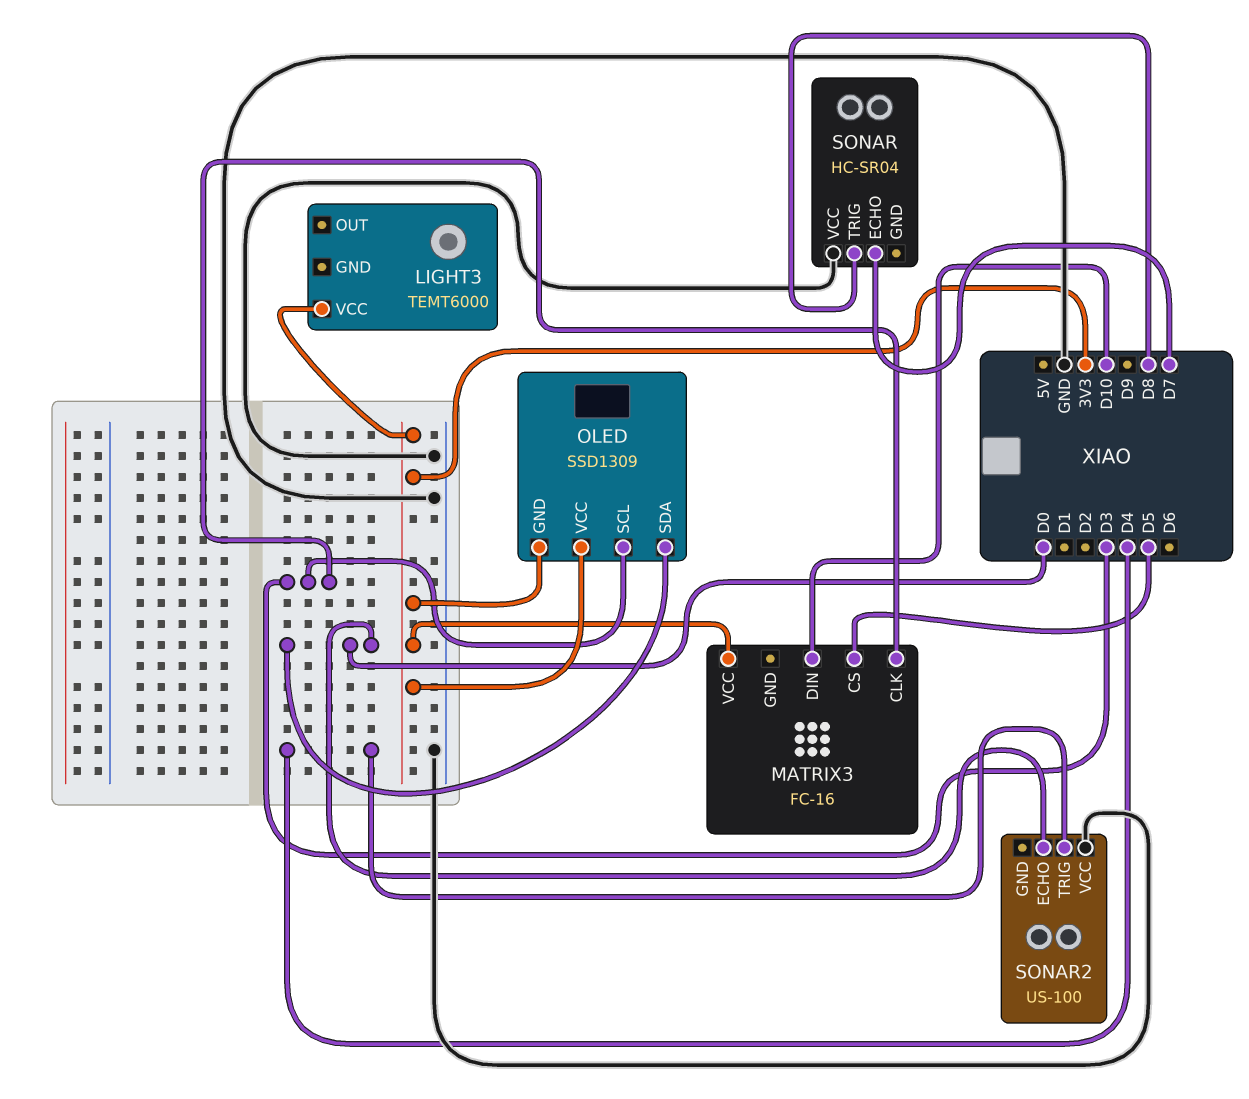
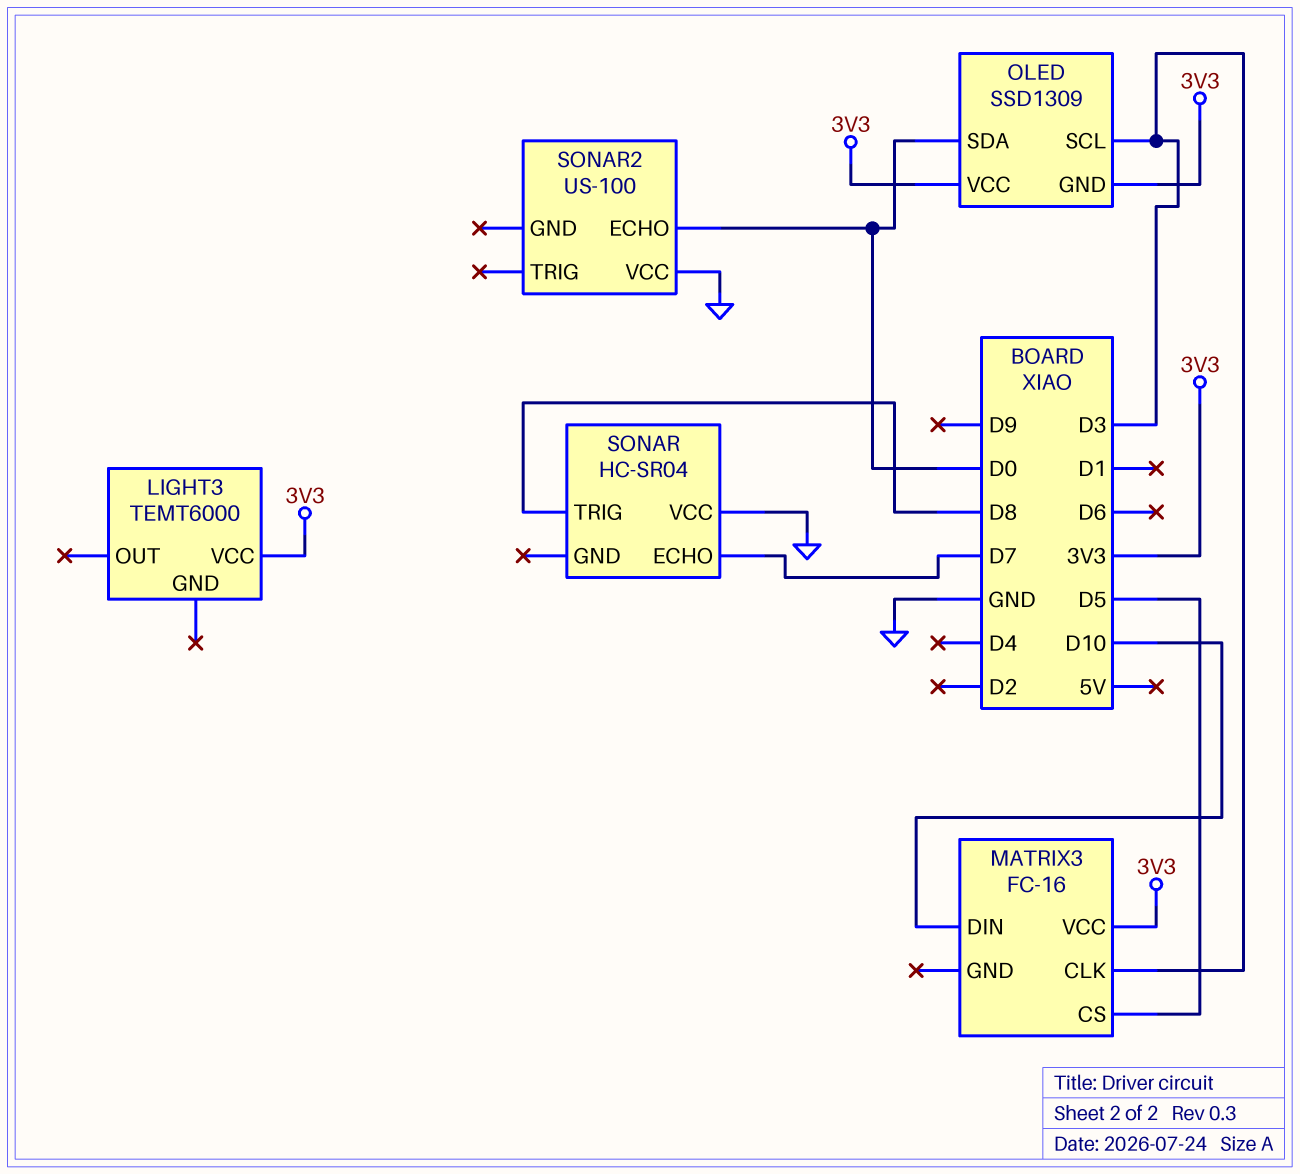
SONAR2 pin TRIG: D4 -> none

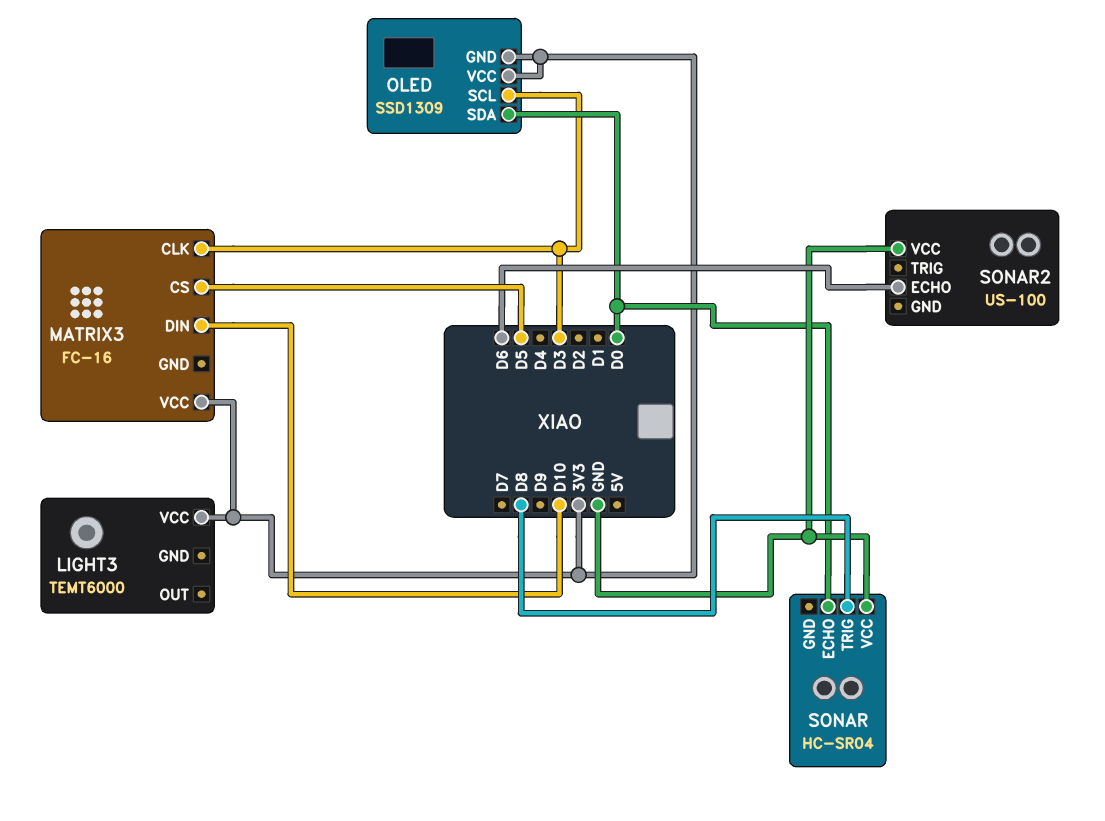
SONAR pin ECHO: D7 -> D0
SONAR2 pin ECHO: D0 -> D6

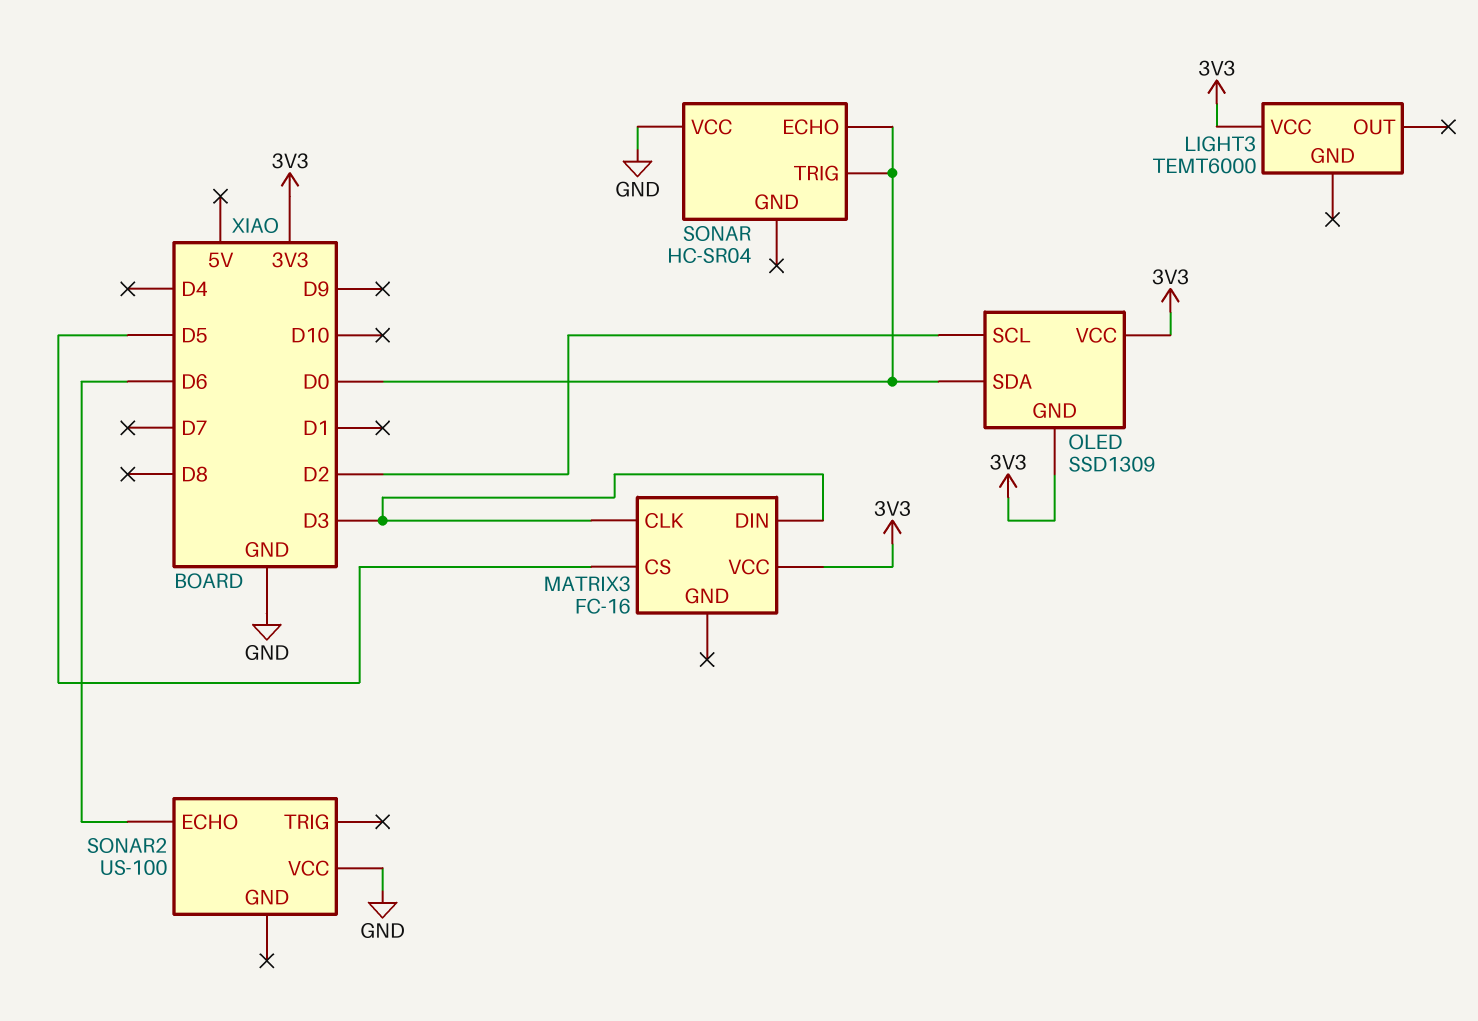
MATRIX3 pin DIN: D10 -> D3
OLED pin SCL: D3 -> D2
SONAR pin TRIG: D8 -> D0

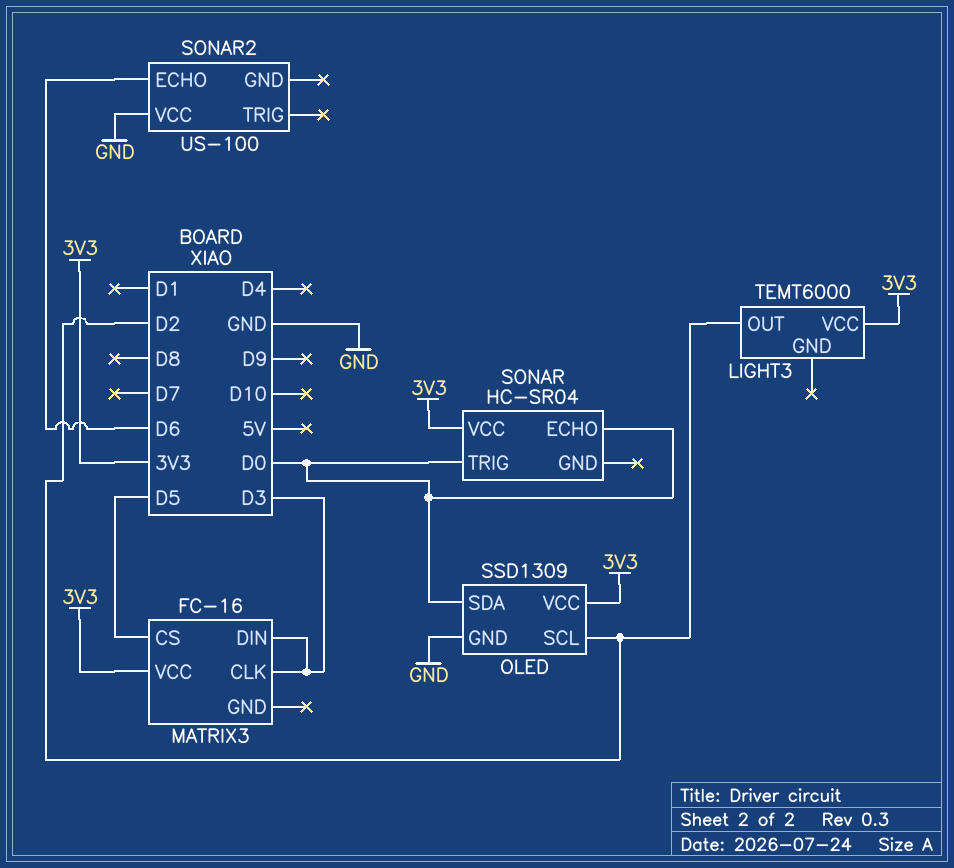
LIGHT3 pin OUT: none -> D2
OLED pin GND: 3V3 -> GND
SONAR pin VCC: GND -> 3V3

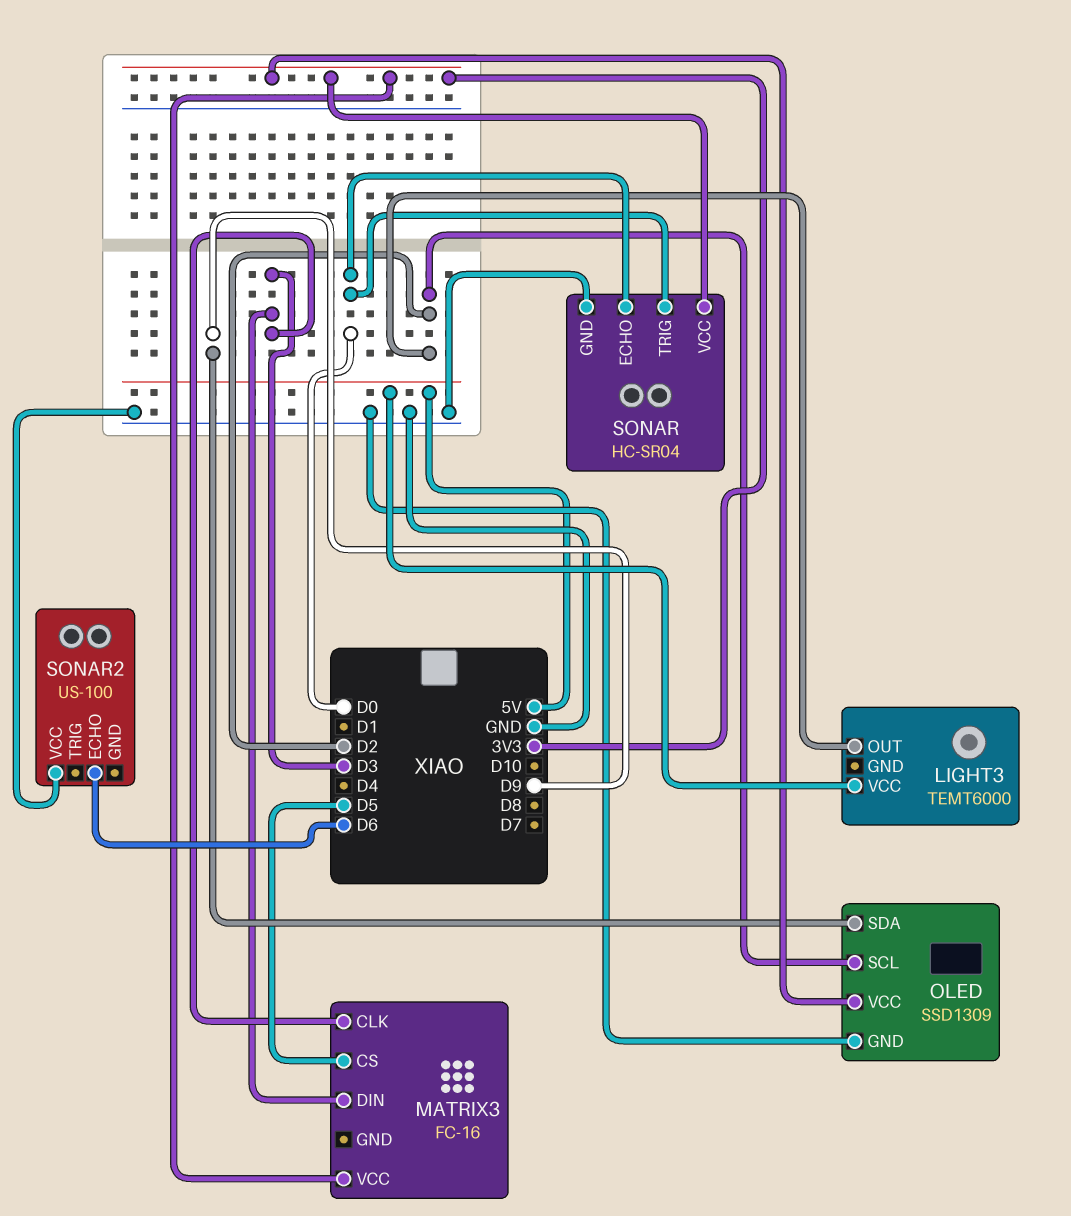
LIGHT3 pin VCC: 3V3 -> 5V
OLED pin SDA: D0 -> D9
SONAR pin GND: none -> GND

